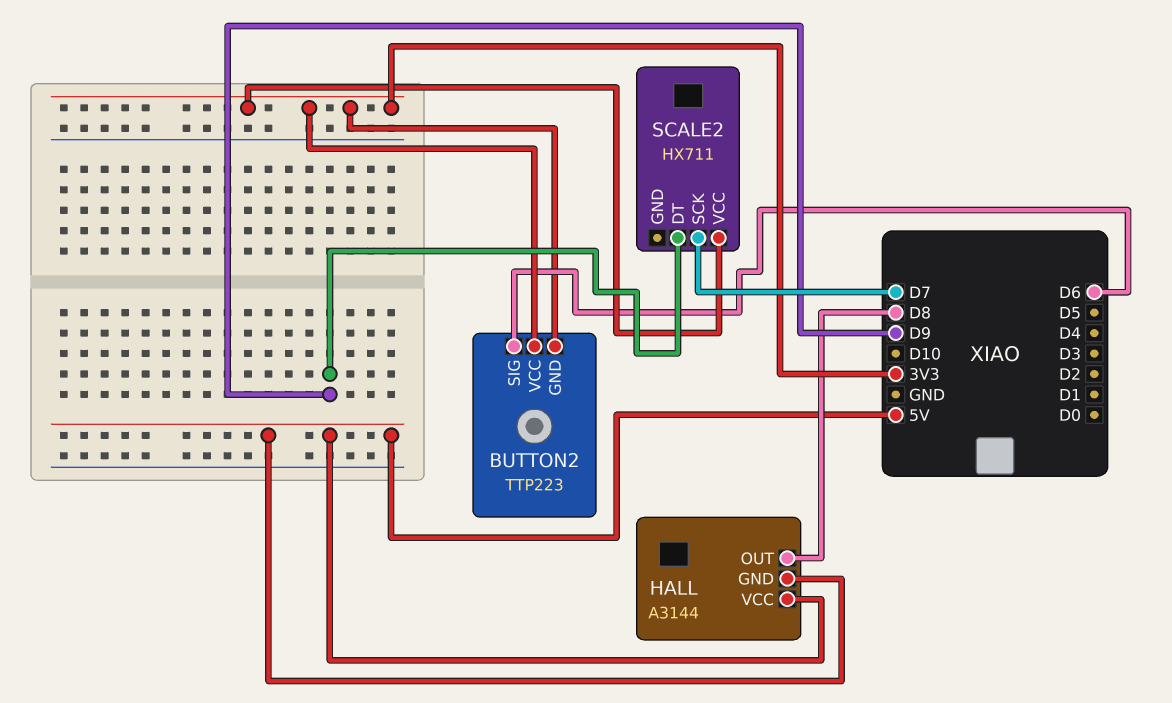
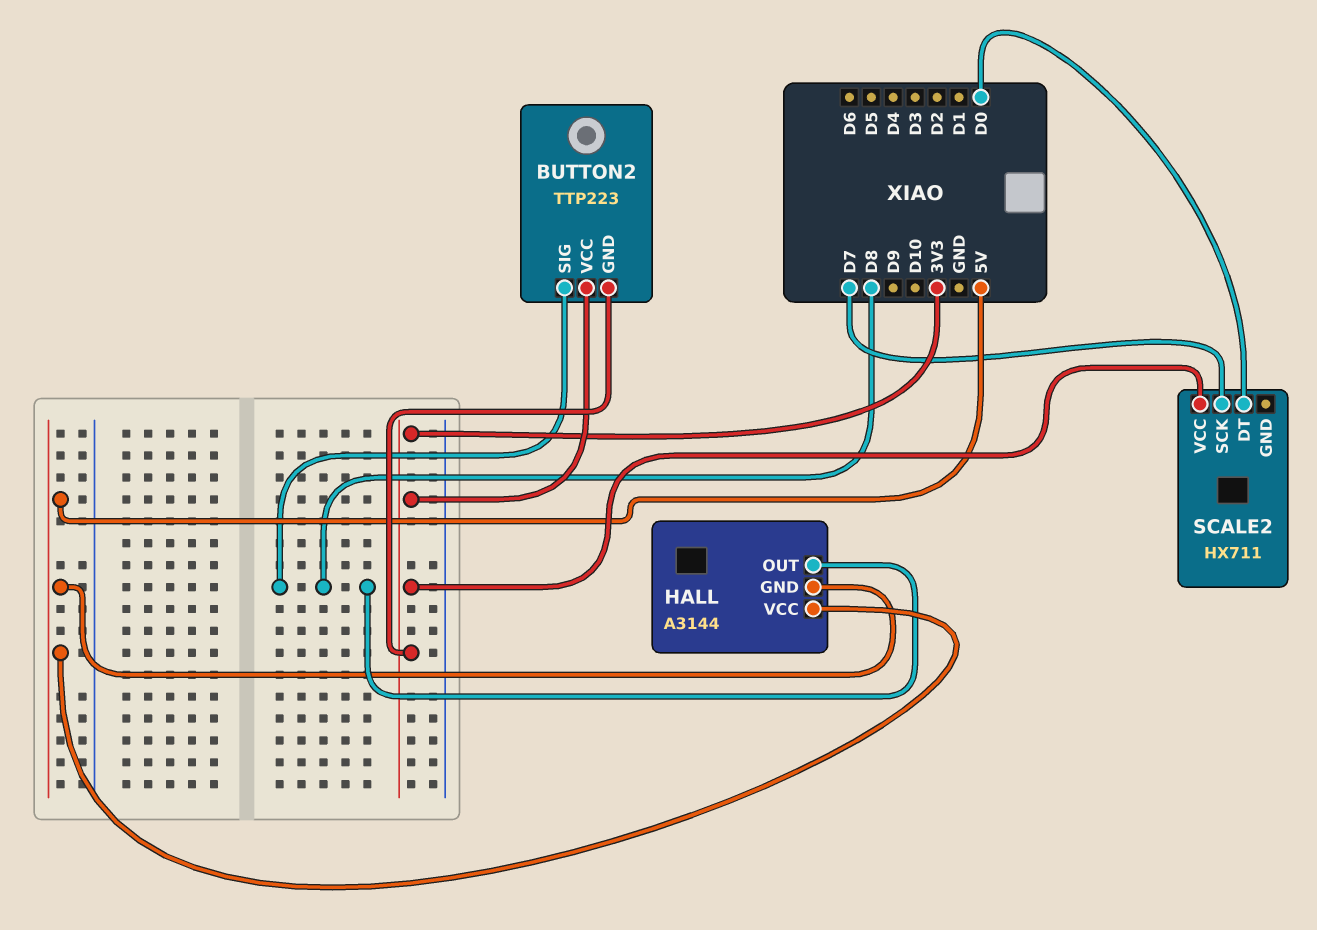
BUTTON2 pin SIG: D6 -> D8
SCALE2 pin DT: D9 -> D0

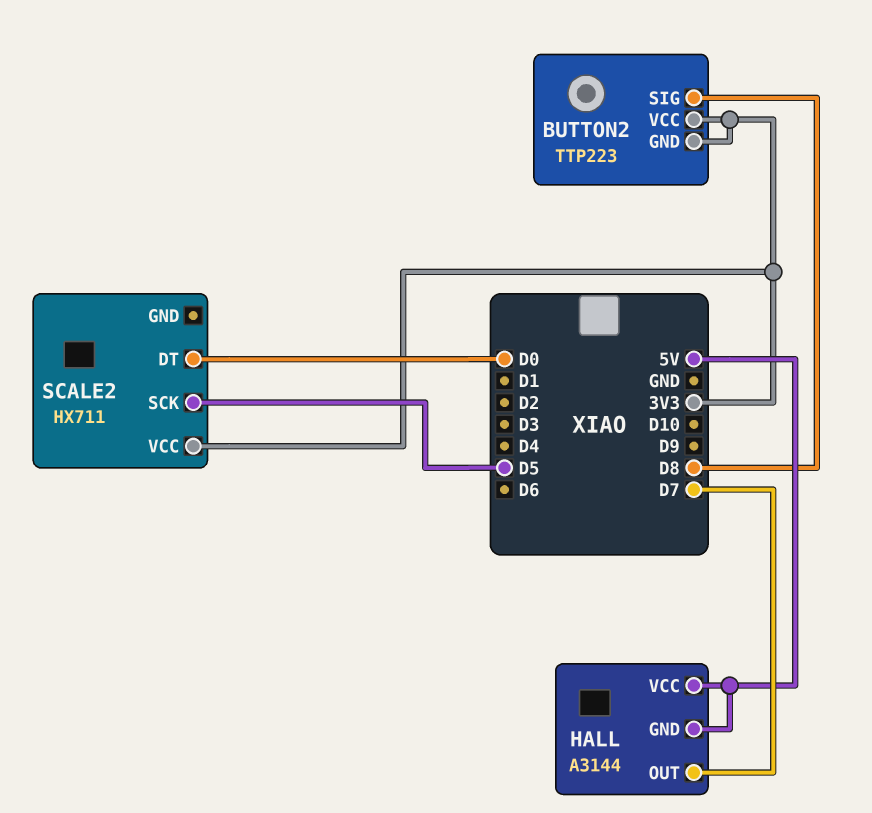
HALL pin OUT: D8 -> D7
SCALE2 pin SCK: D7 -> D5

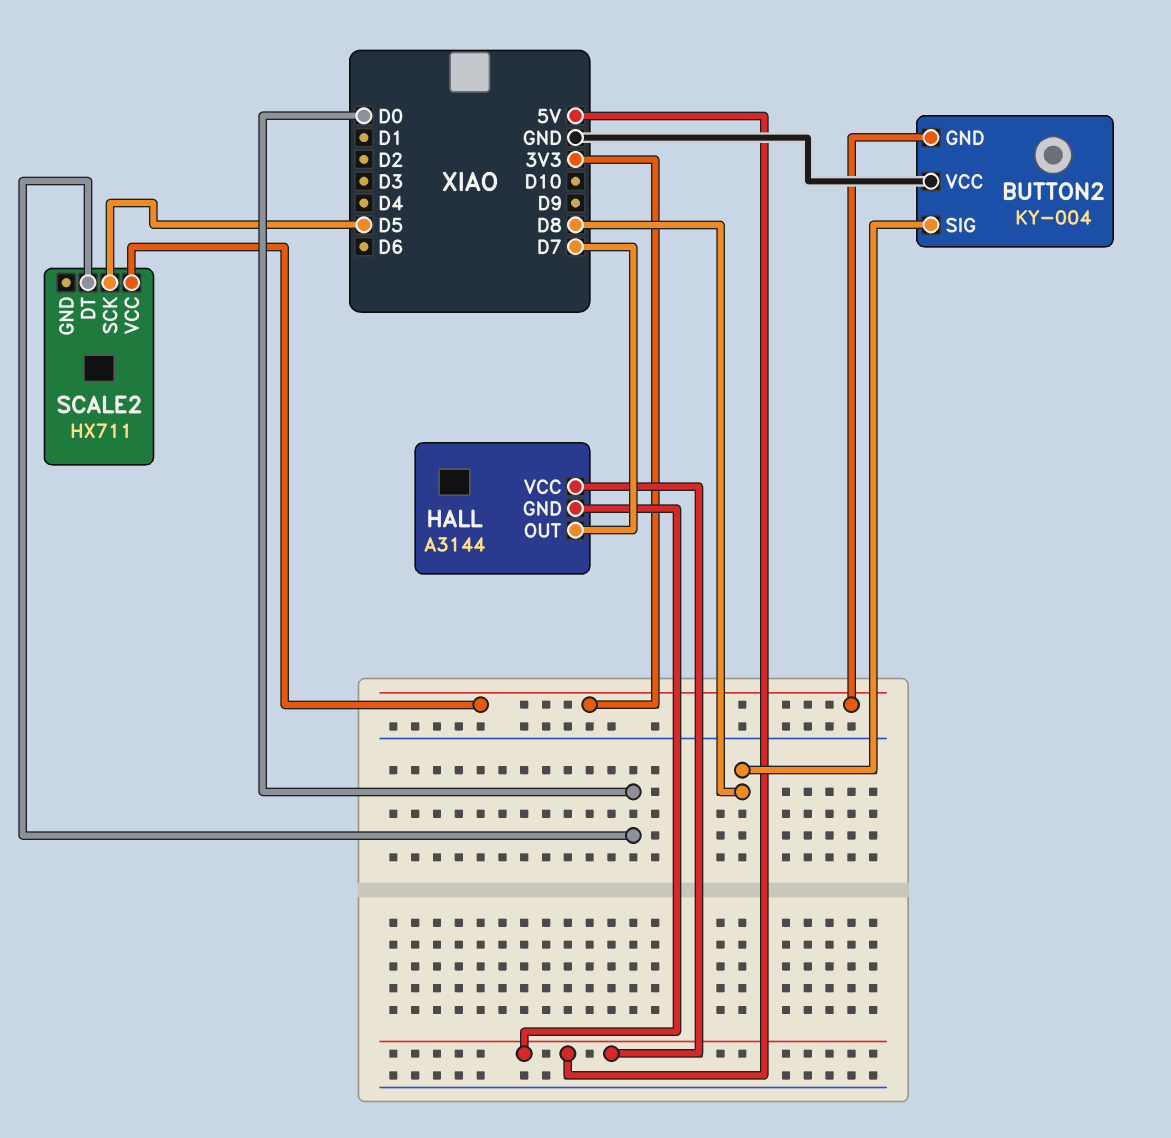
BUTTON2: TTP223 -> KY-004
BUTTON2 pin VCC: 3V3 -> GND

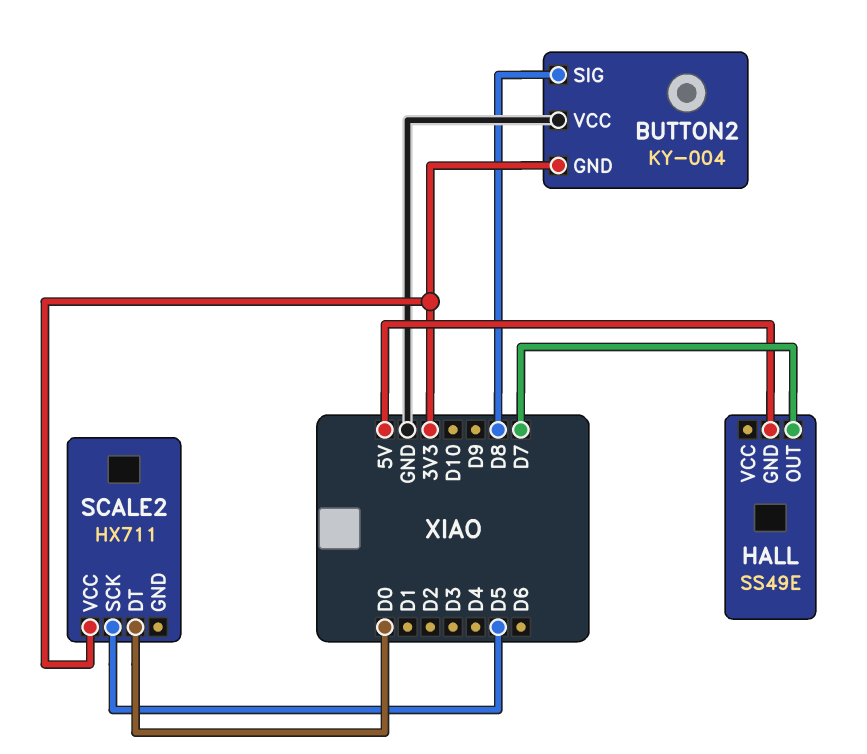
HALL: A3144 -> SS49E
HALL pin VCC: 5V -> none

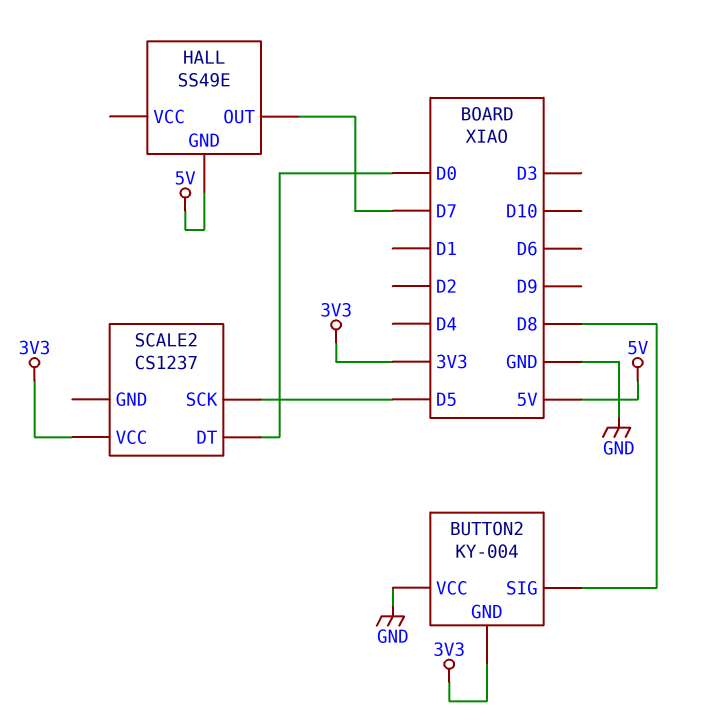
SCALE2: HX711 -> CS1237

